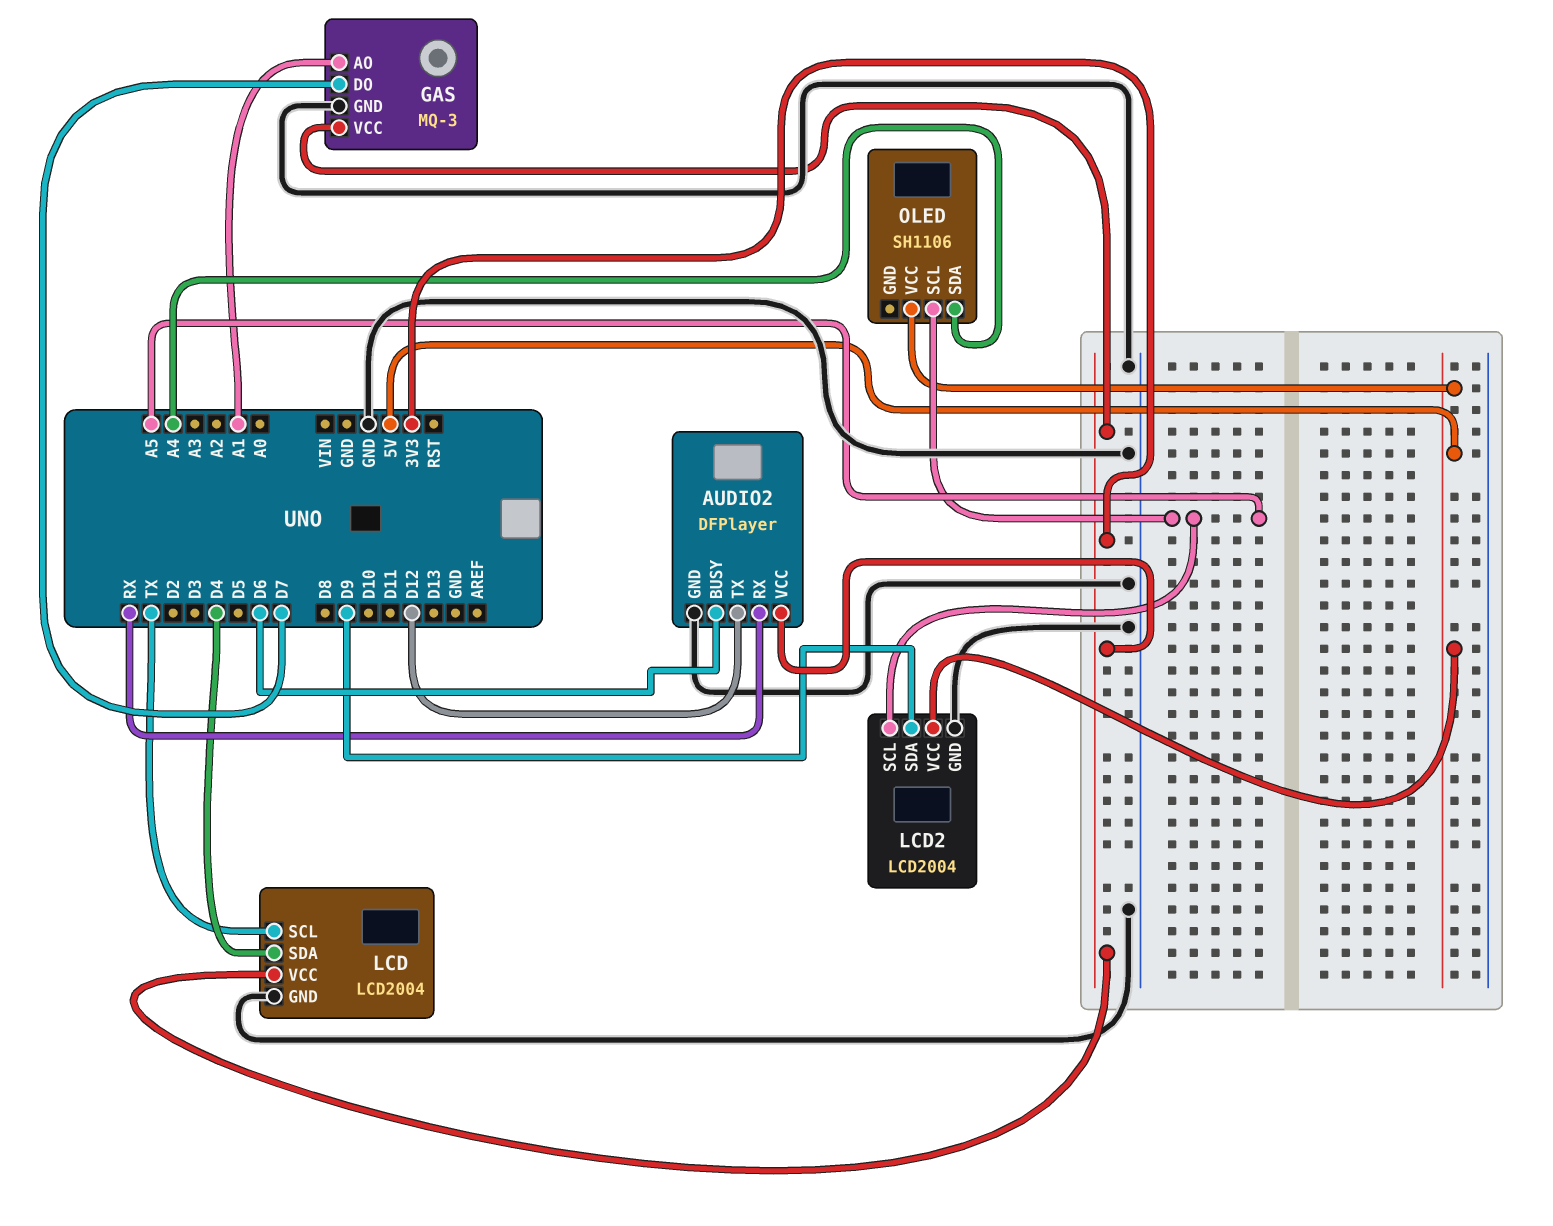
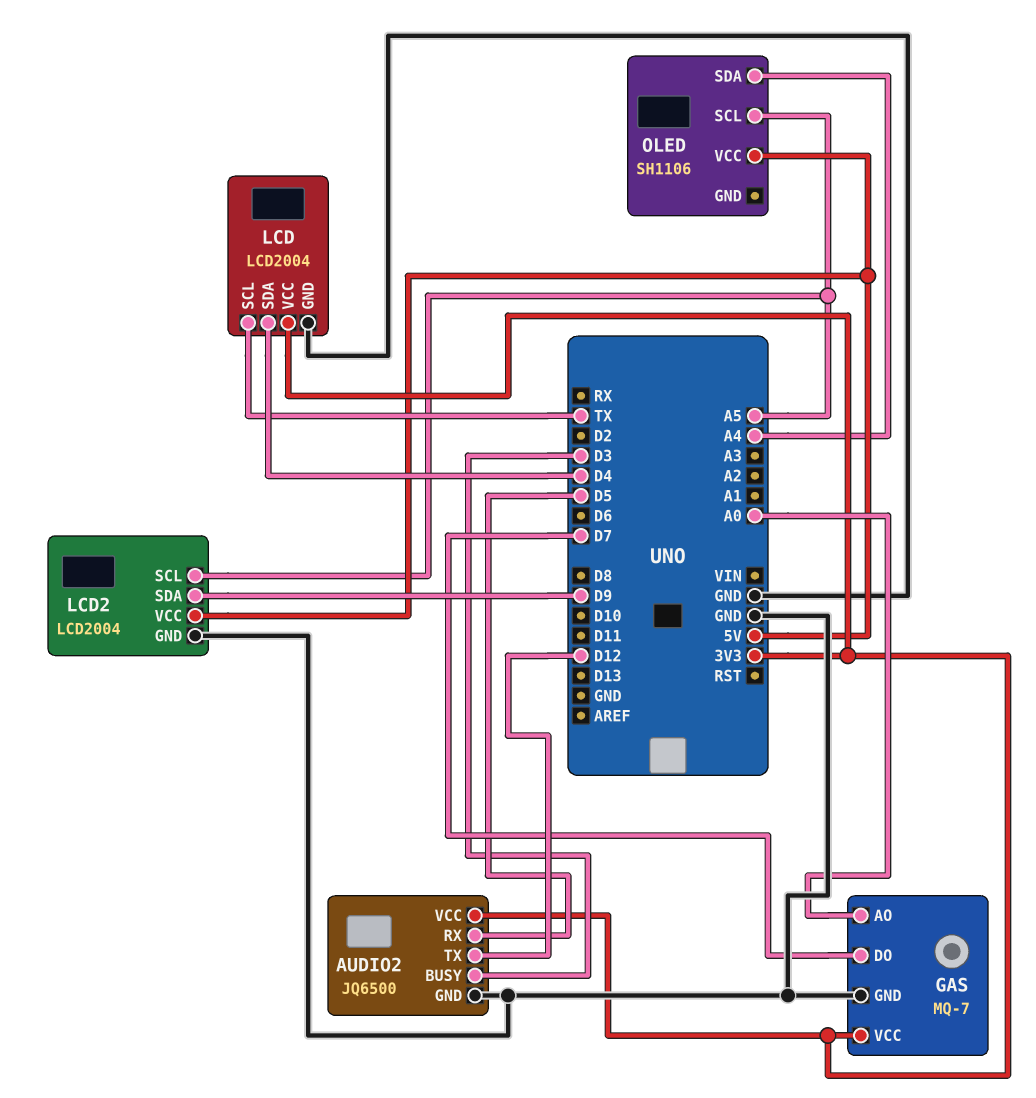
AUDIO2: DFPlayer -> JQ6500
AUDIO2 pin BUSY: D6 -> D3
AUDIO2 pin RX: RX -> D5
GAS: MQ-3 -> MQ-7
GAS pin AO: A1 -> A0

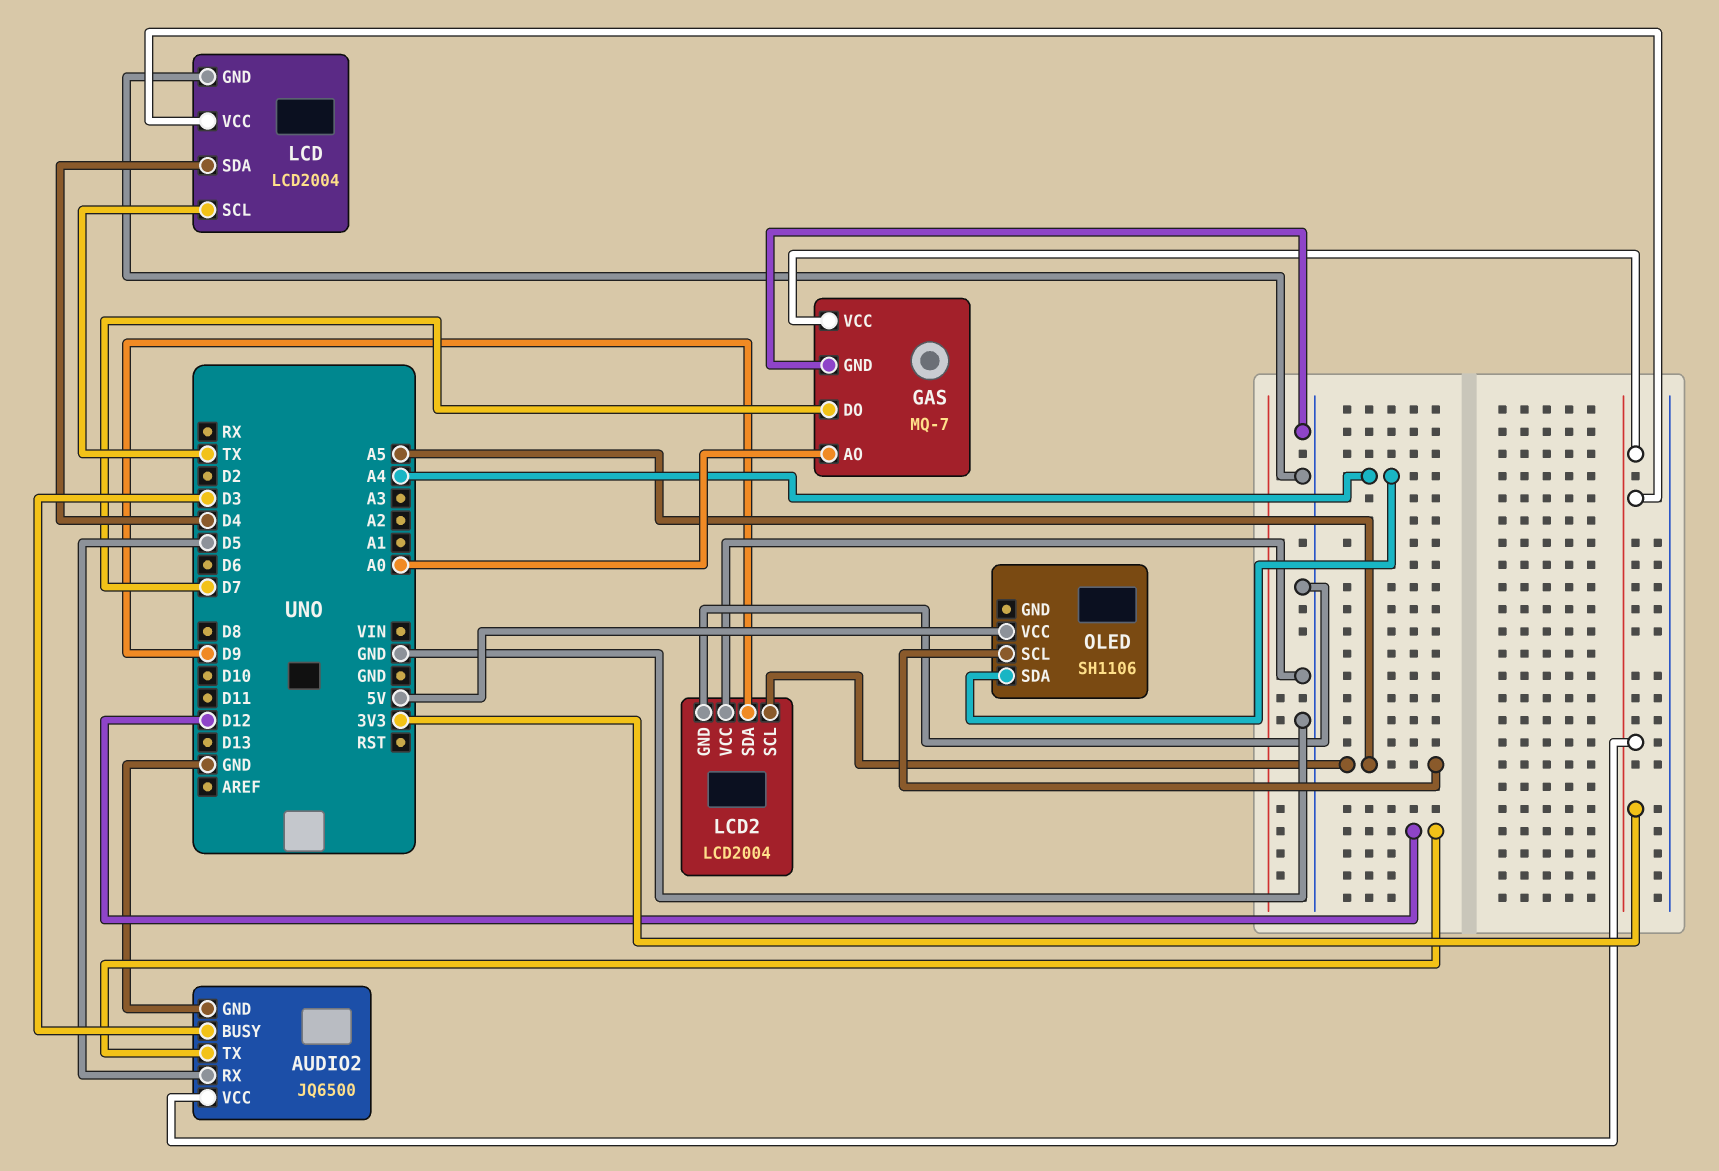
LCD2 pin VCC: 5V -> GND

